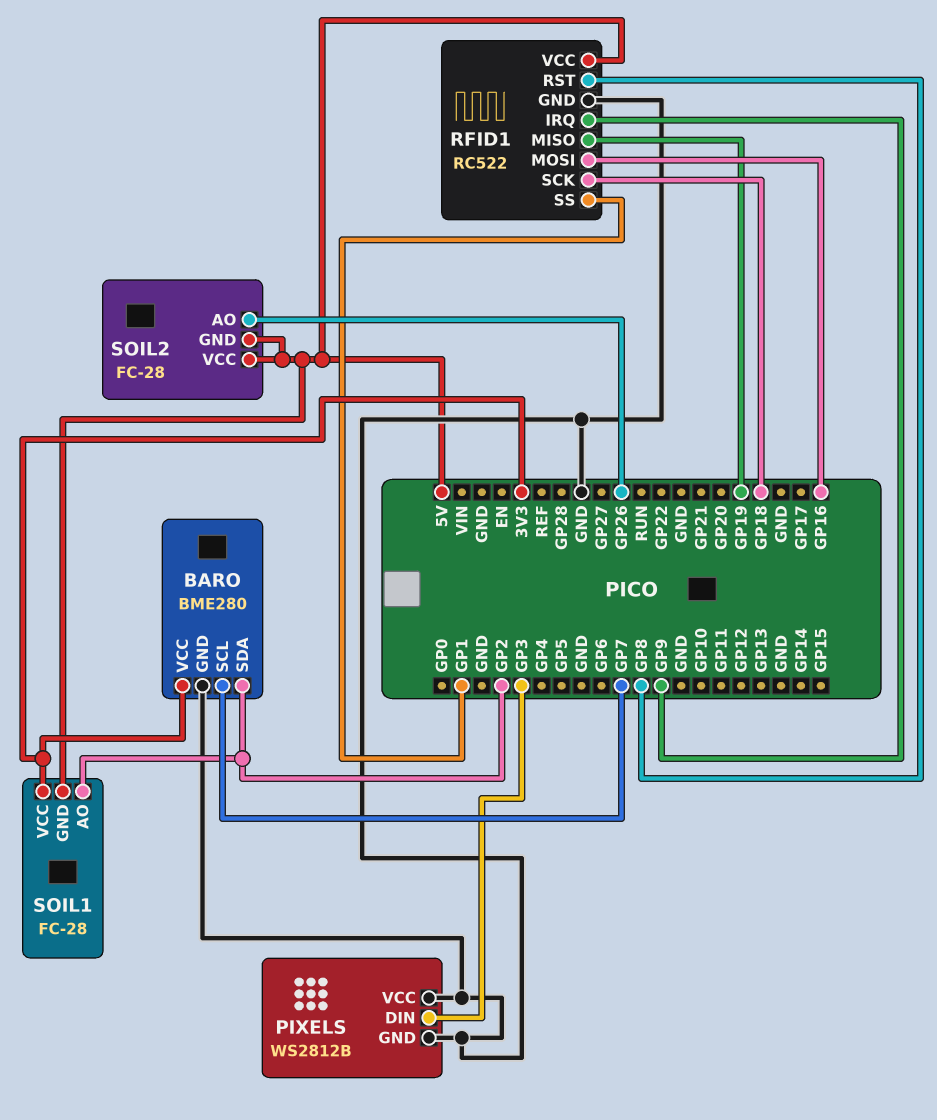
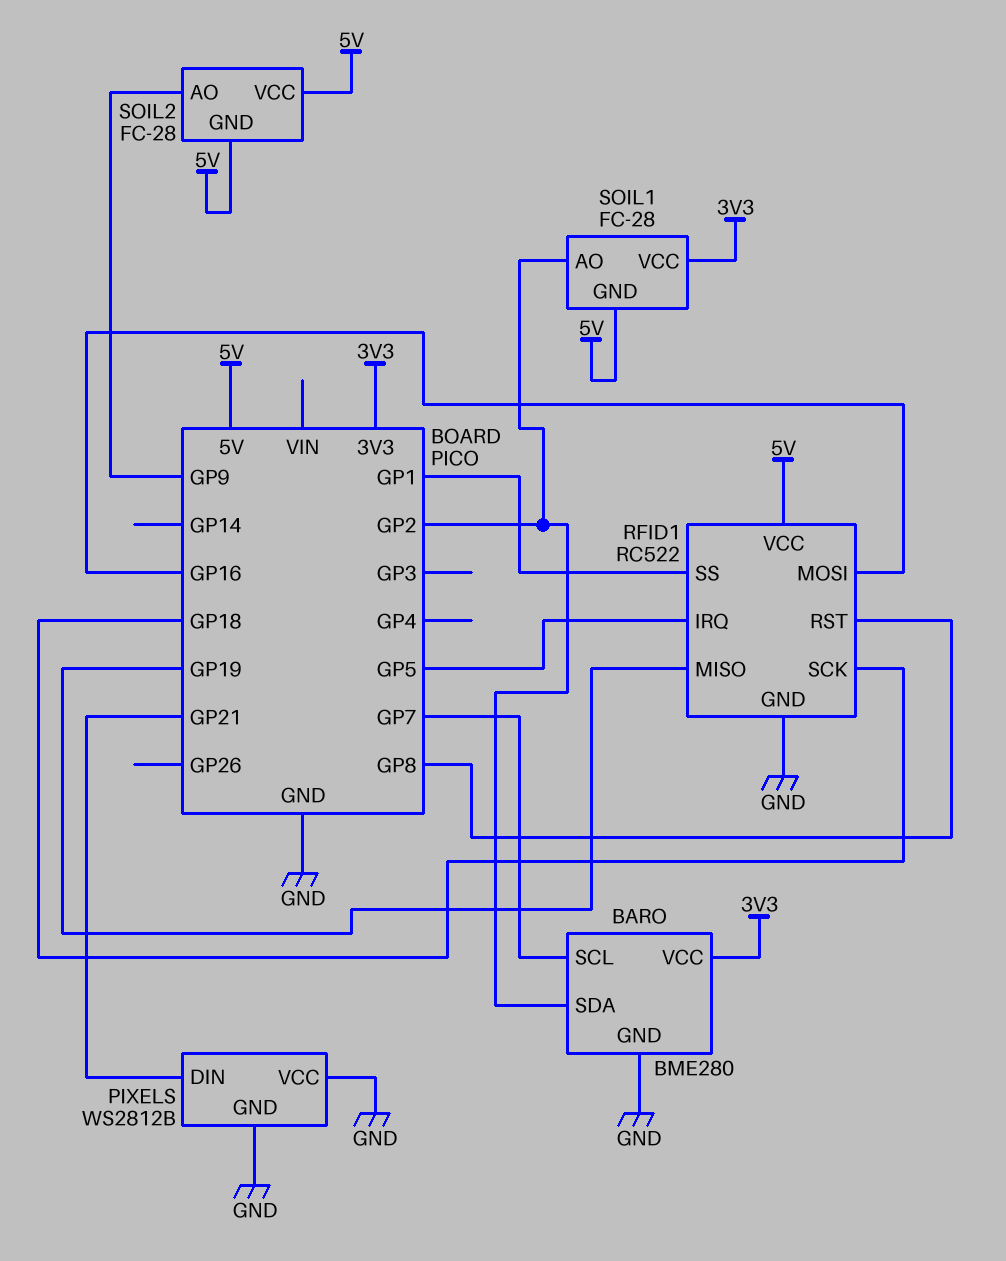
PIXELS pin DIN: GP3 -> GP21
RFID1 pin IRQ: GP9 -> GP5
SOIL2 pin AO: GP26 -> GP9

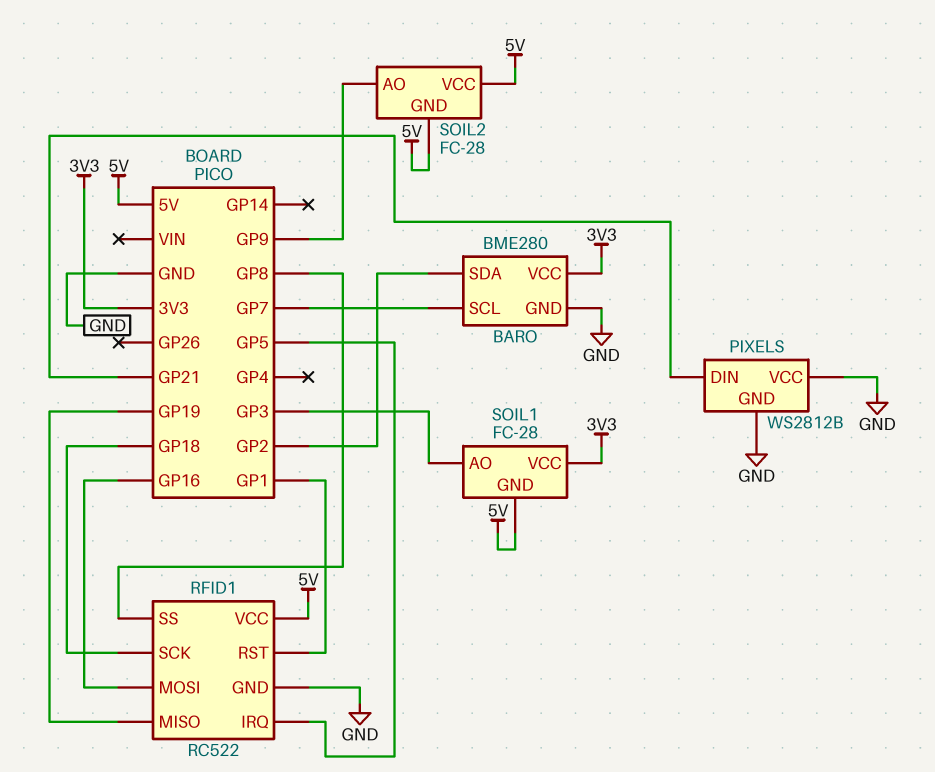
RFID1 pin RST: GP8 -> GP1
RFID1 pin SS: GP1 -> GP8
SOIL1 pin AO: GP2 -> GP3

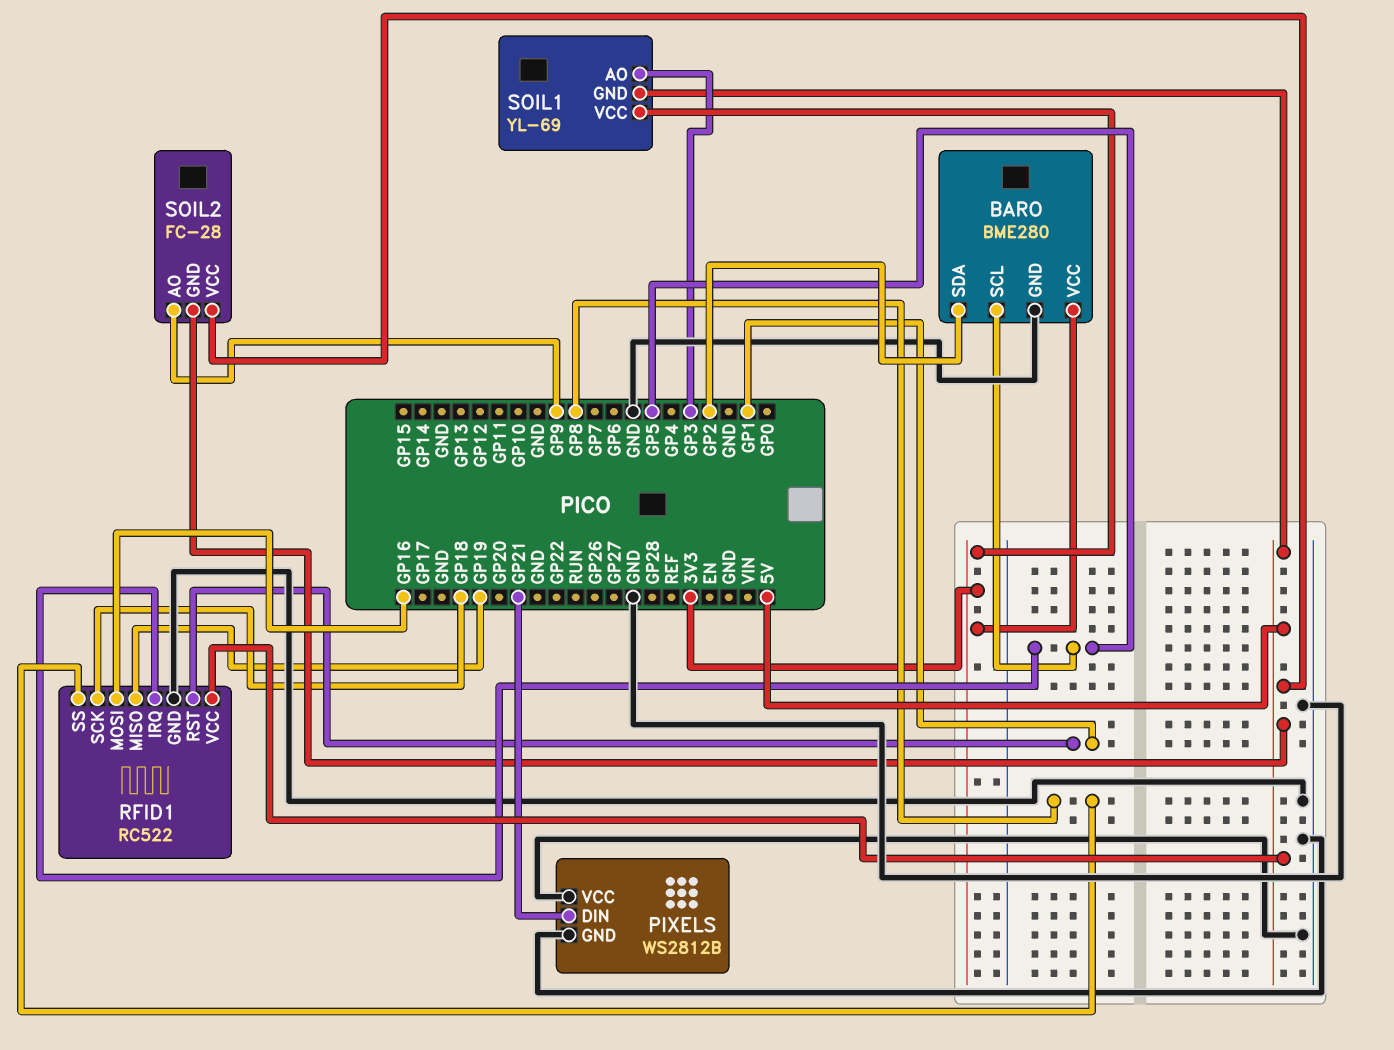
BARO pin SCL: GP7 -> GP5
SOIL1: FC-28 -> YL-69

